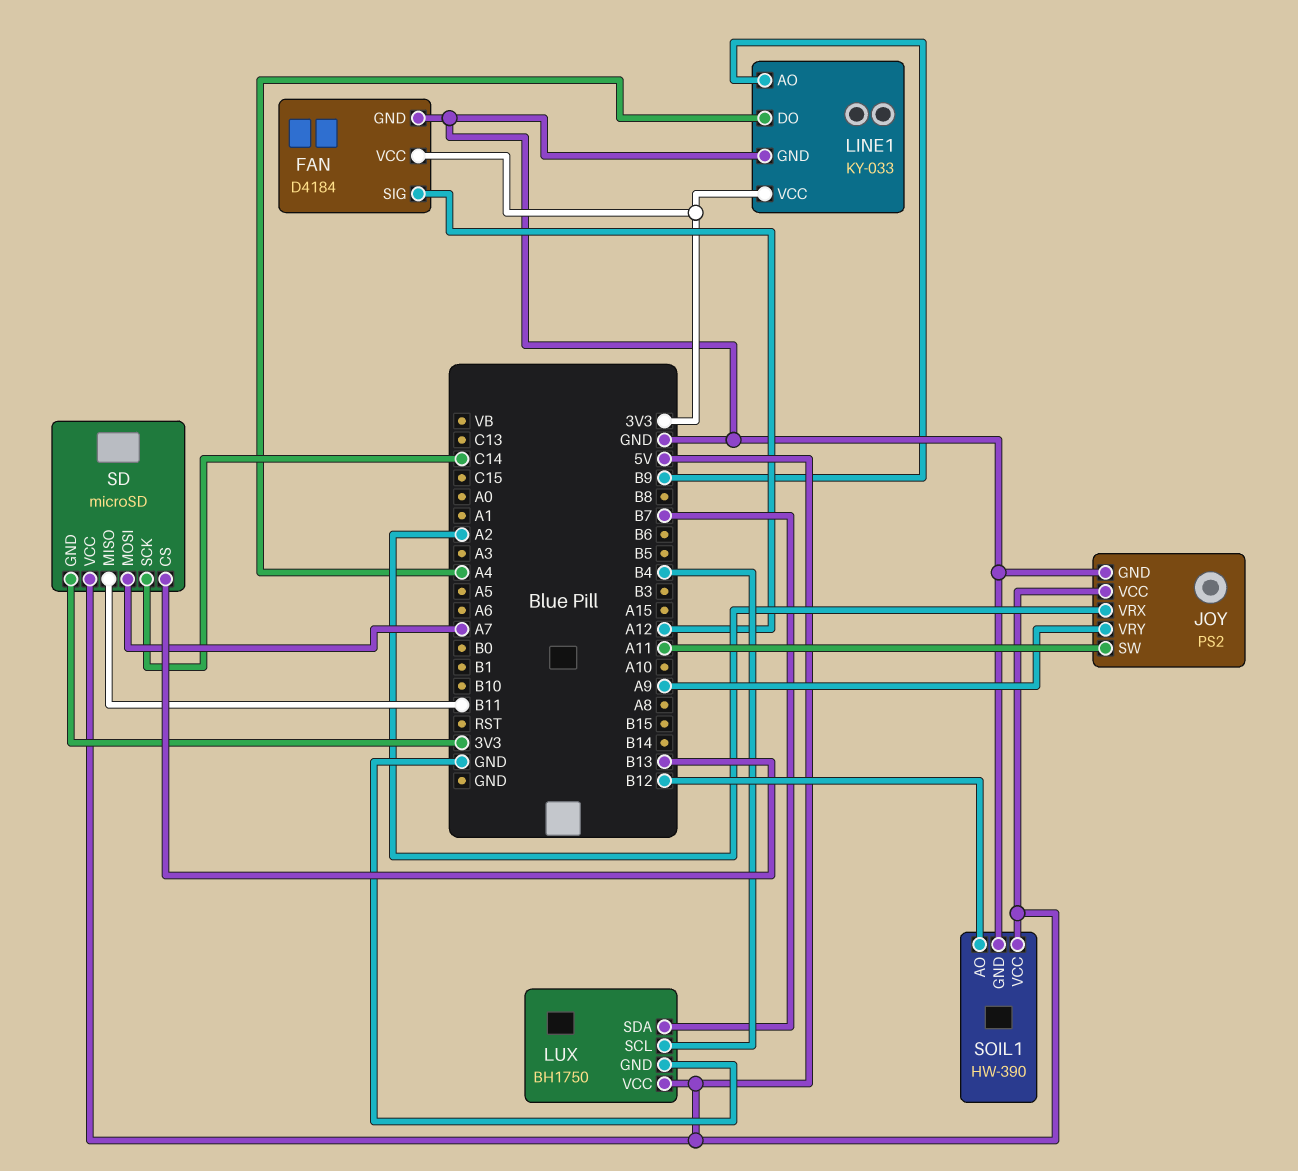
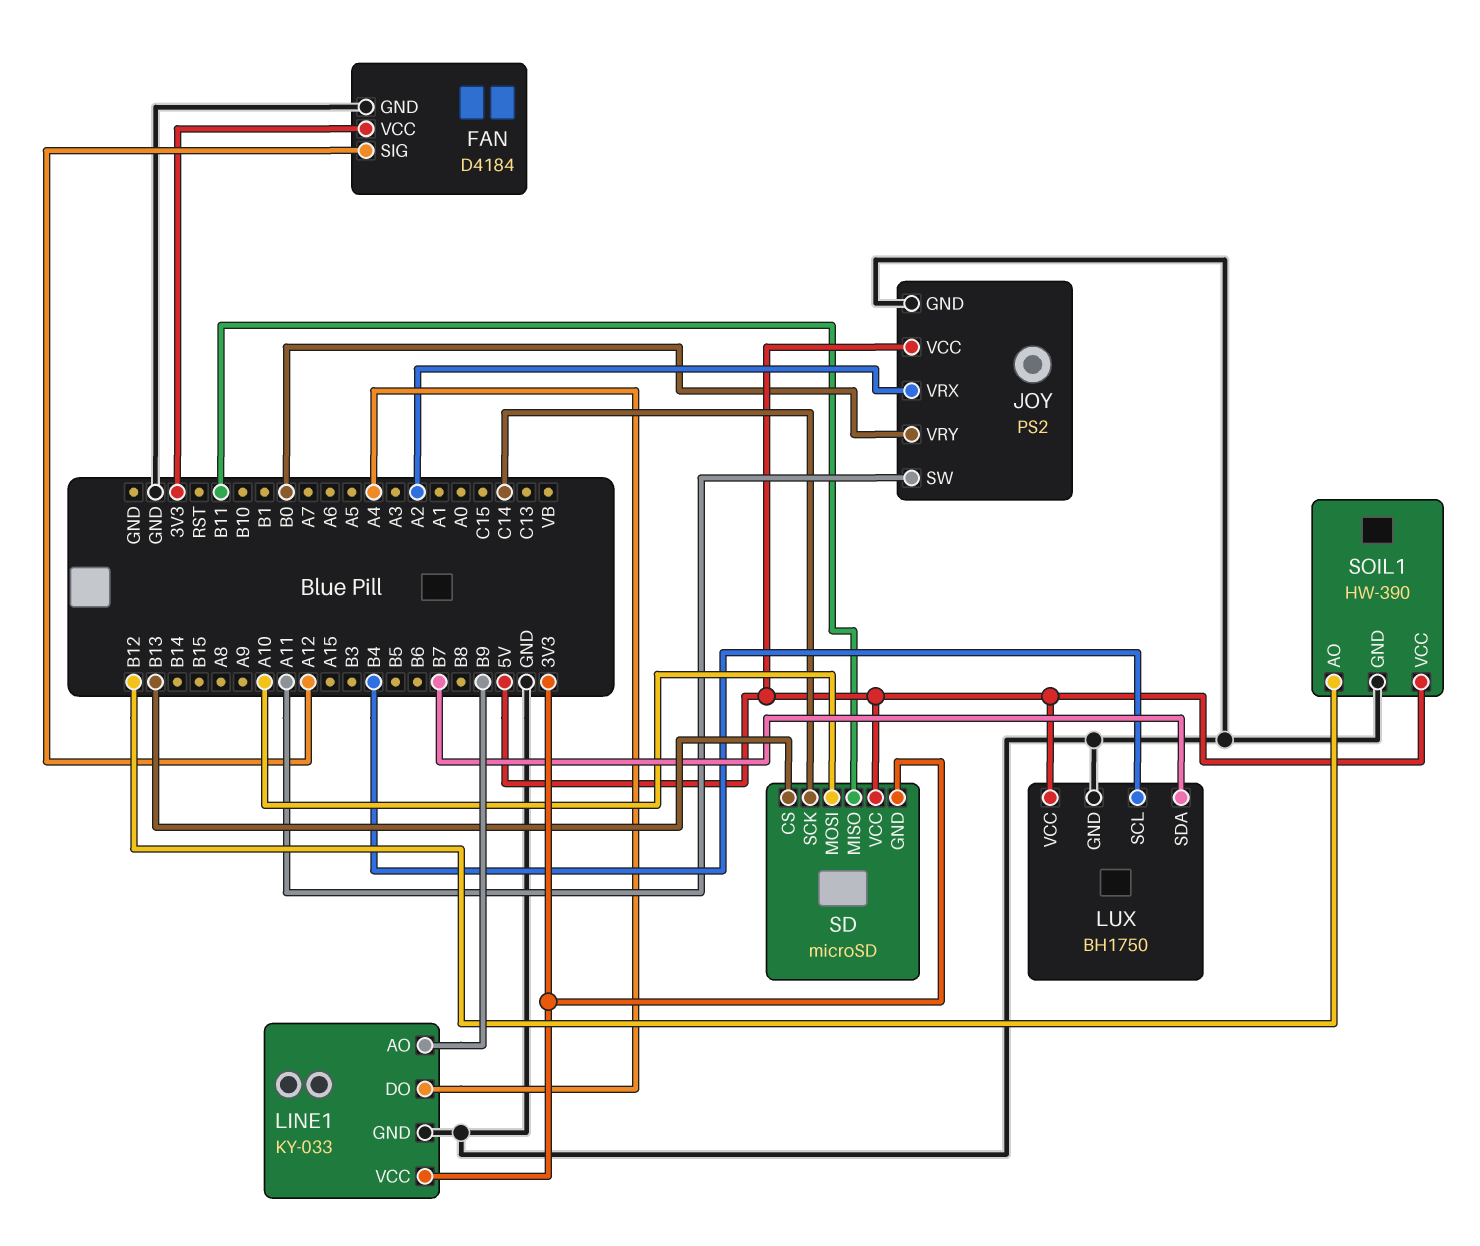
JOY pin VRY: A9 -> B0
SD pin MOSI: A7 -> A10

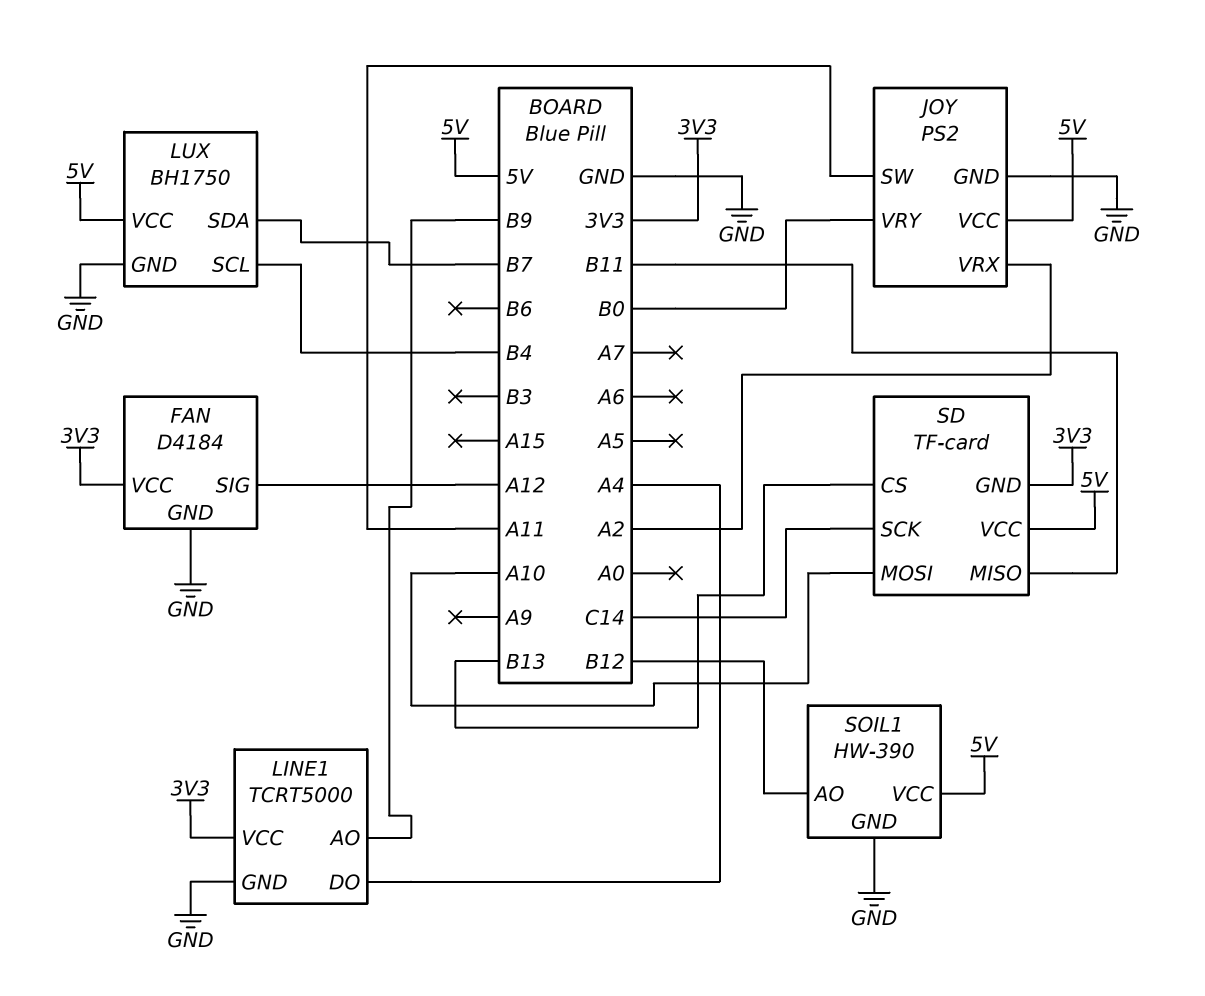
LINE1: KY-033 -> TCRT5000
SD: microSD -> TF-card

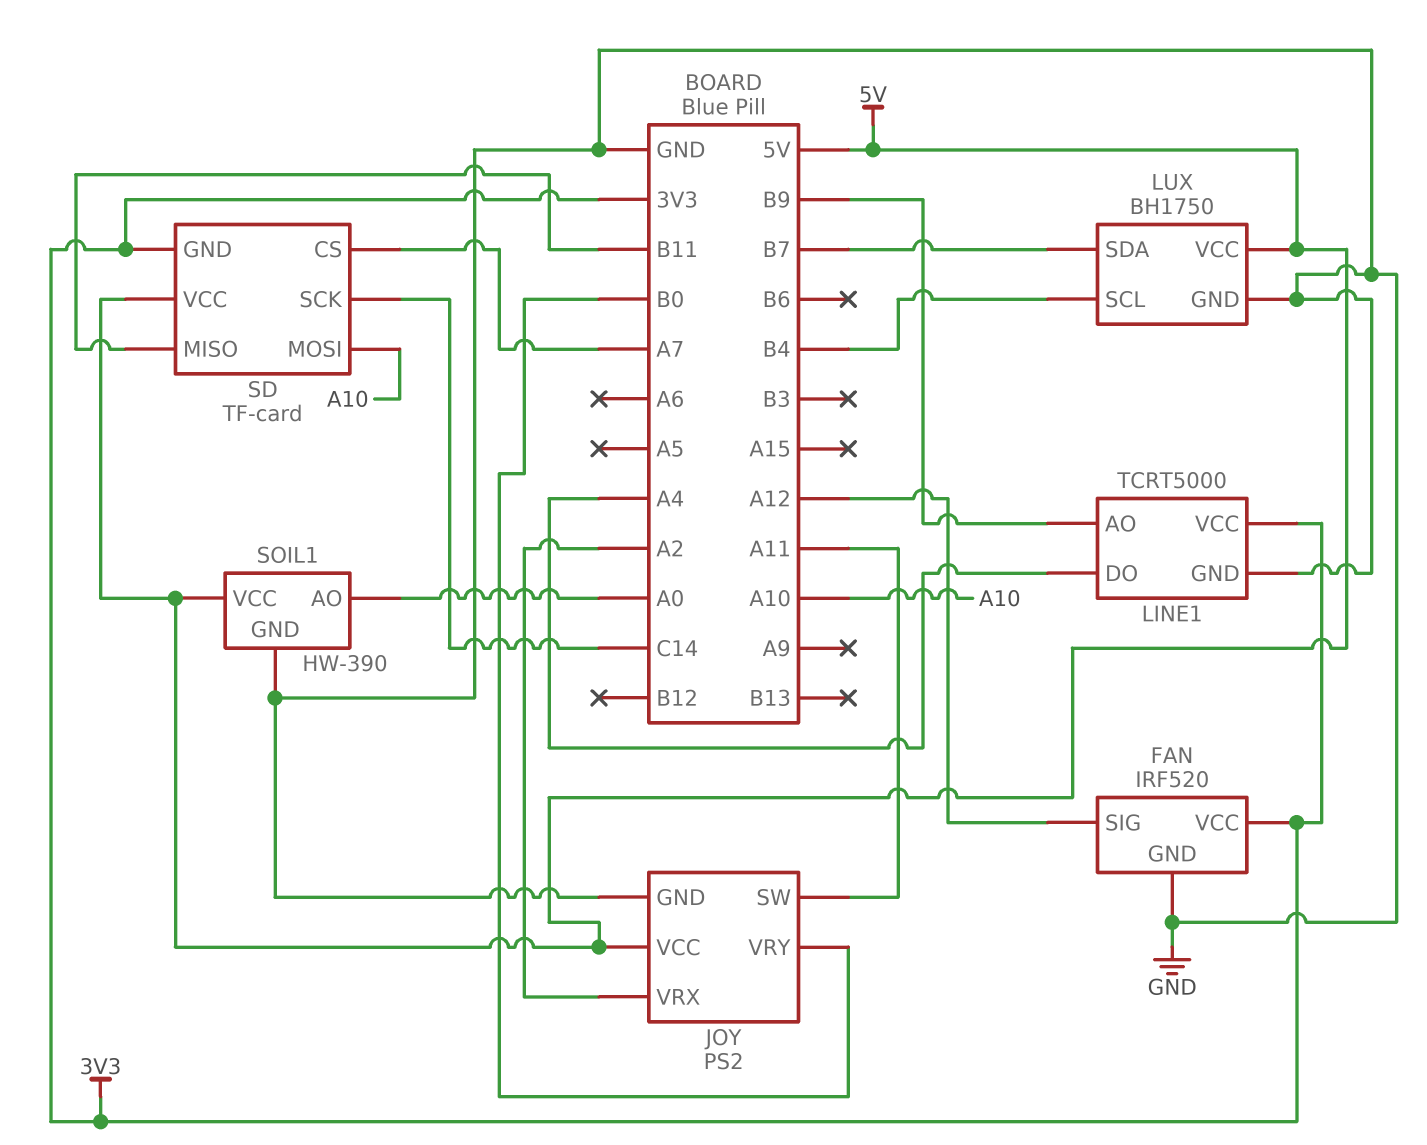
FAN: D4184 -> IRF520
SD pin CS: B13 -> A7
SOIL1 pin AO: B12 -> A0

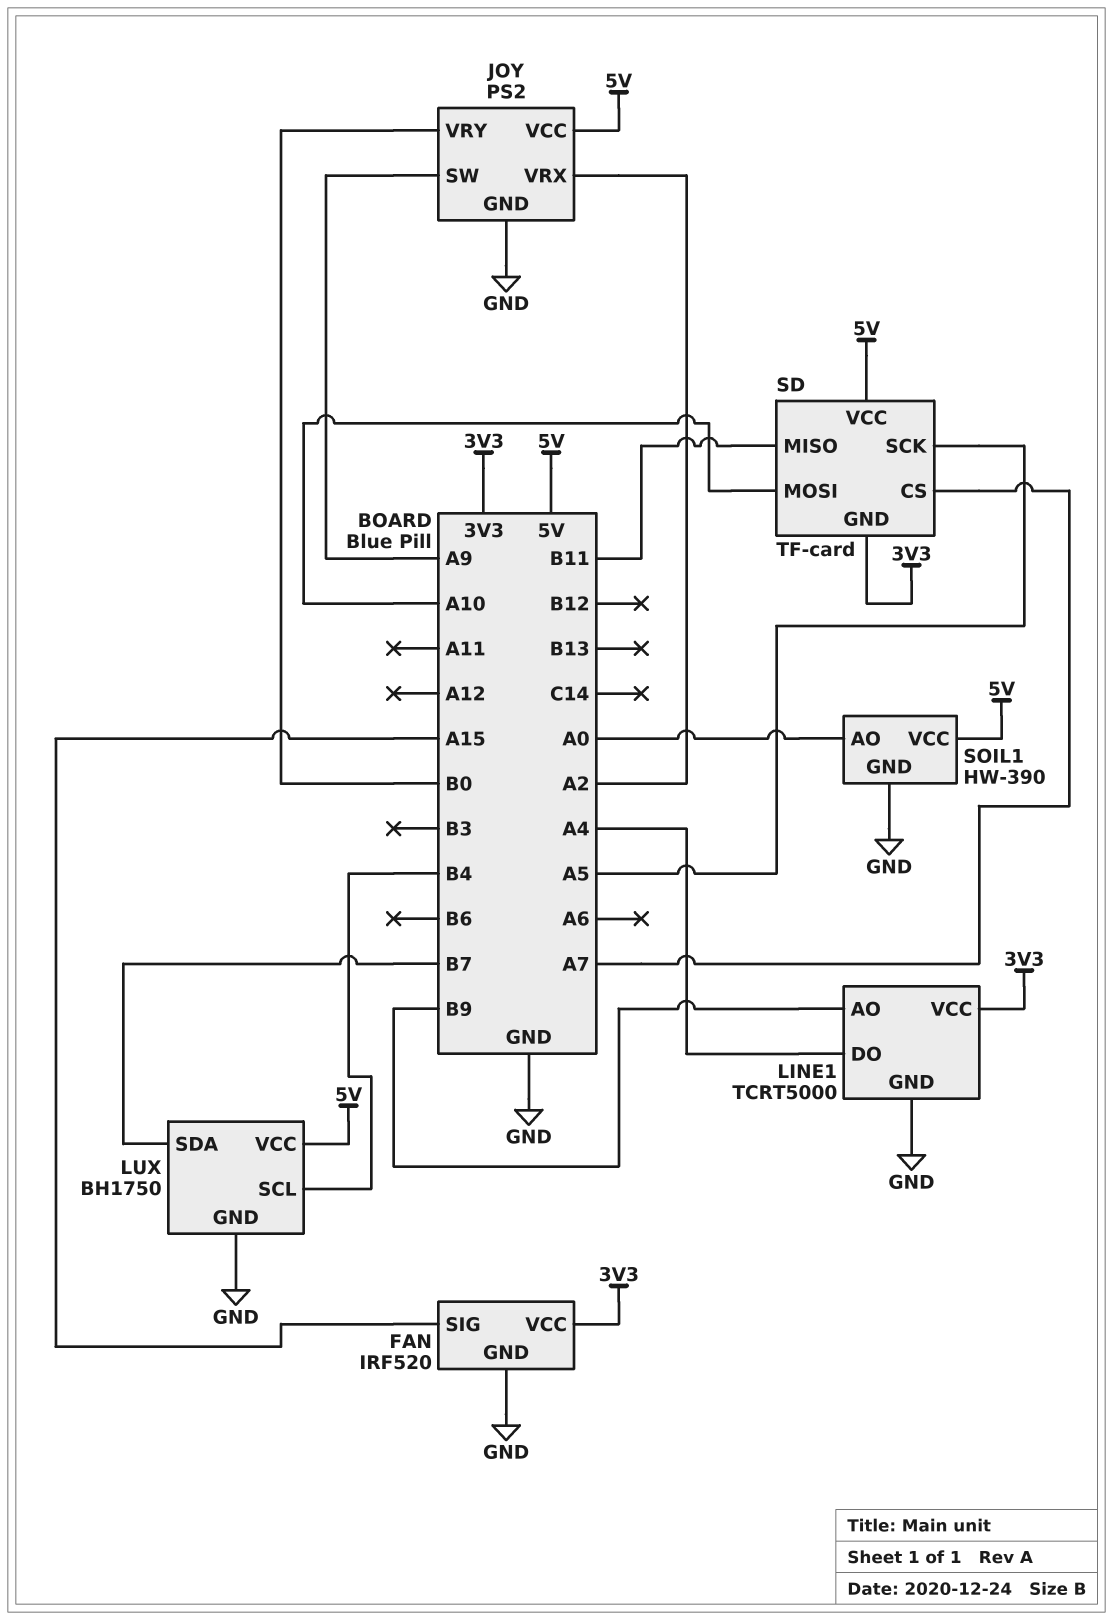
FAN pin SIG: A12 -> A15
JOY pin SW: A11 -> A9
SD pin SCK: C14 -> A5

